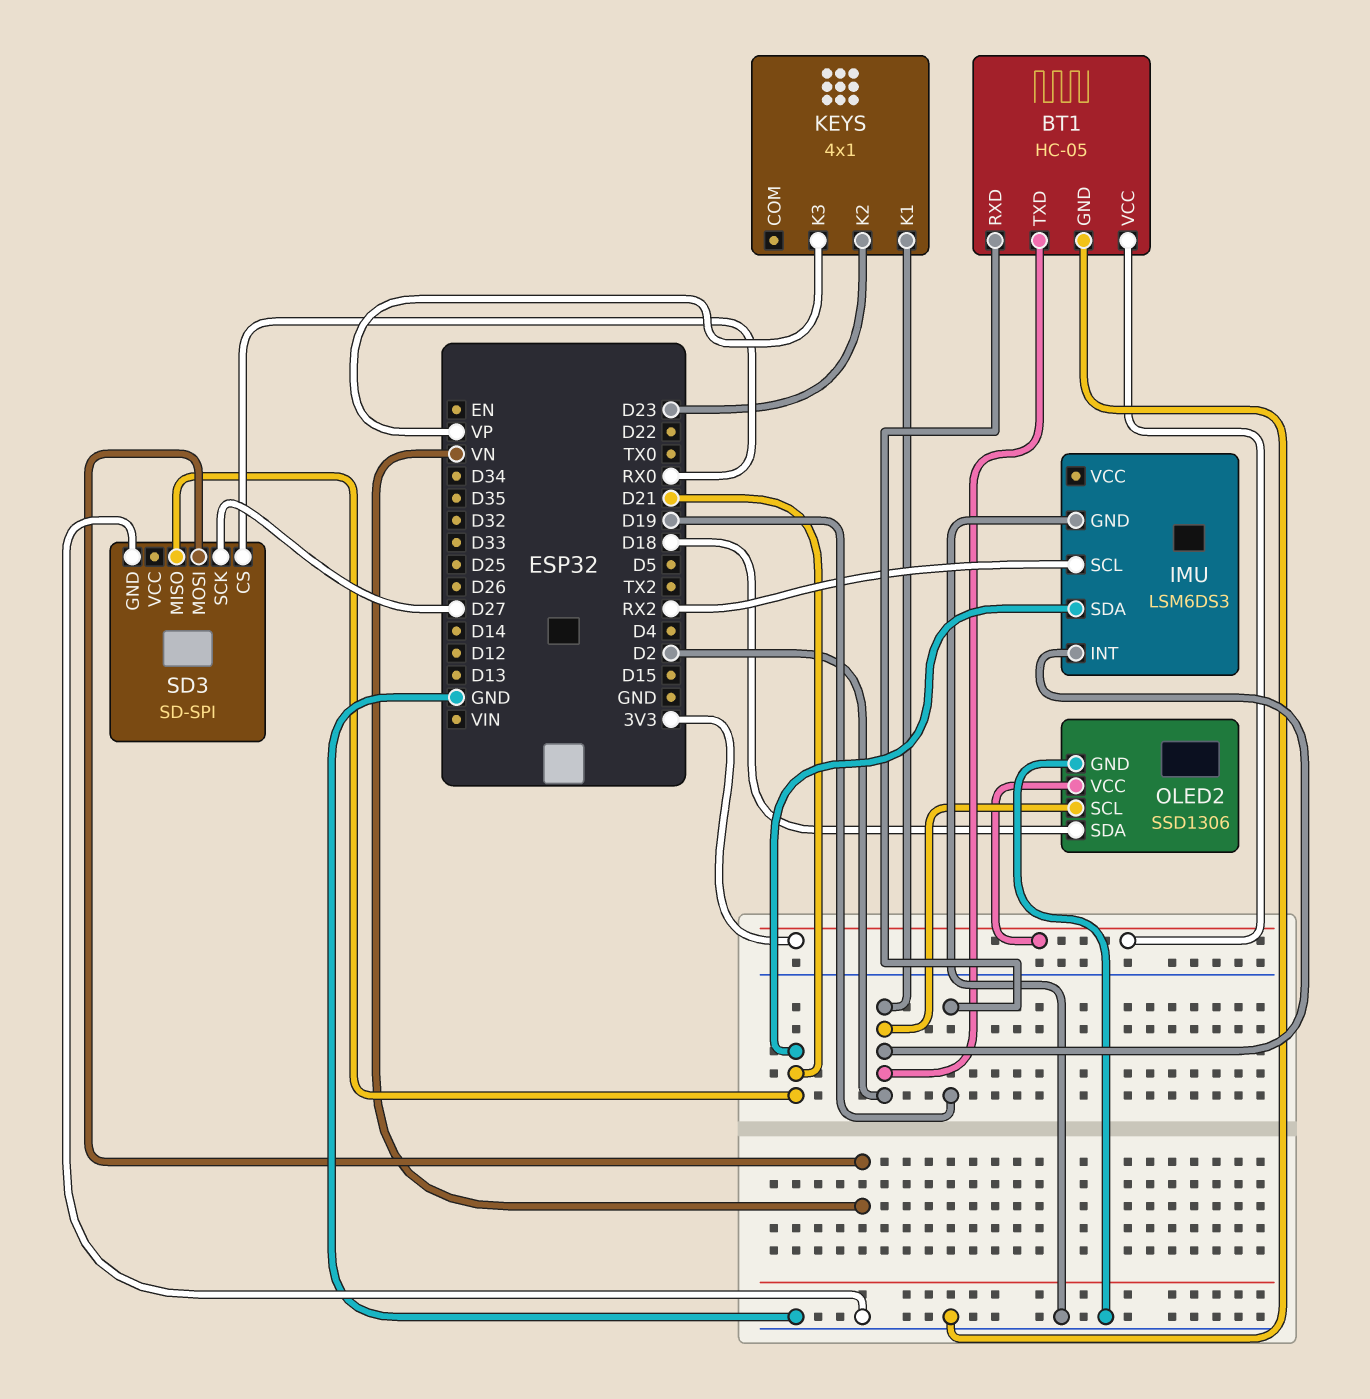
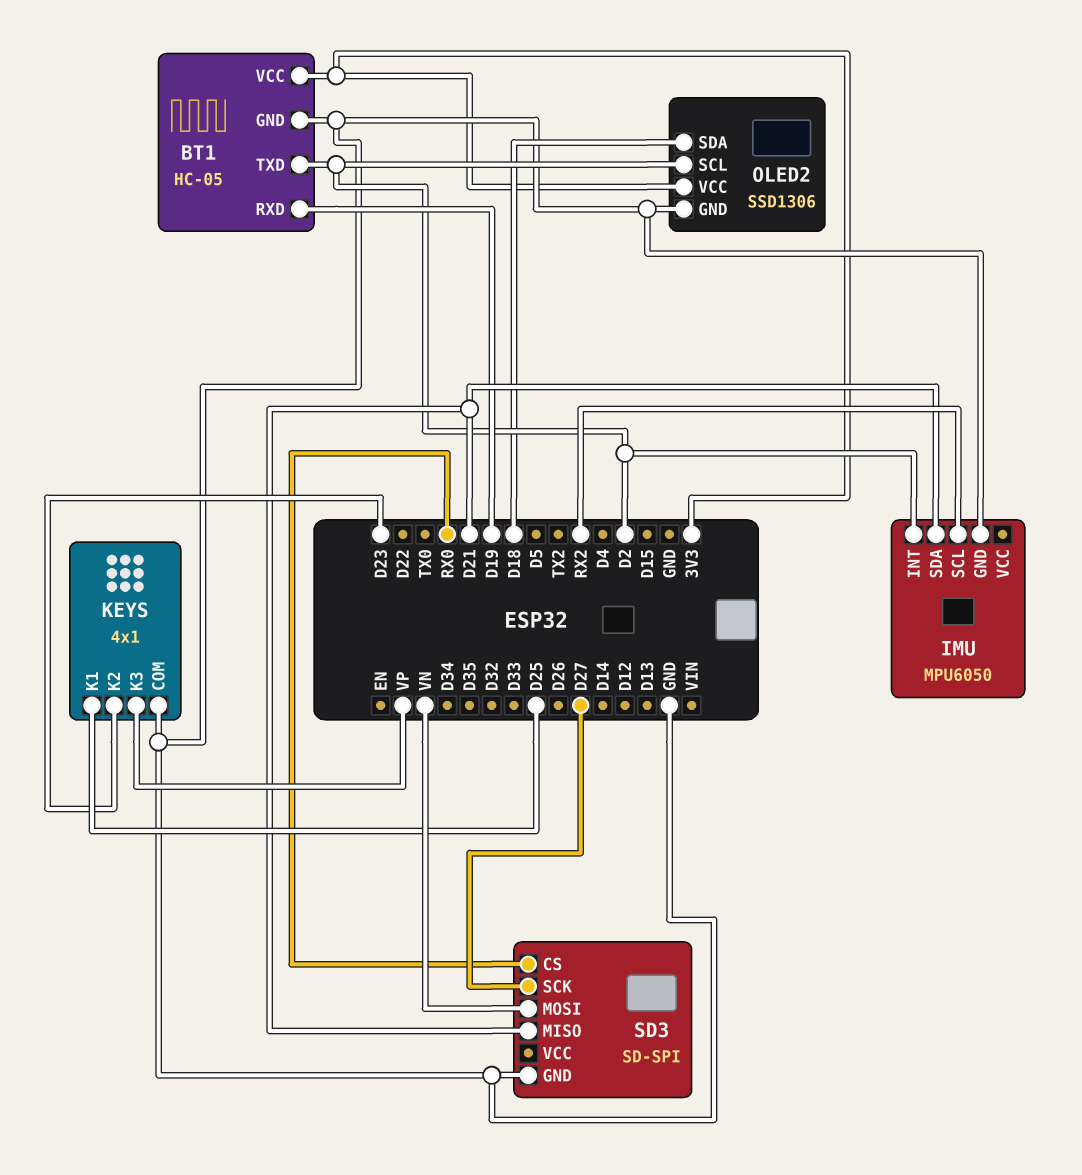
IMU: LSM6DS3 -> MPU6050
KEYS pin COM: none -> GND
KEYS pin K1: D2 -> D25

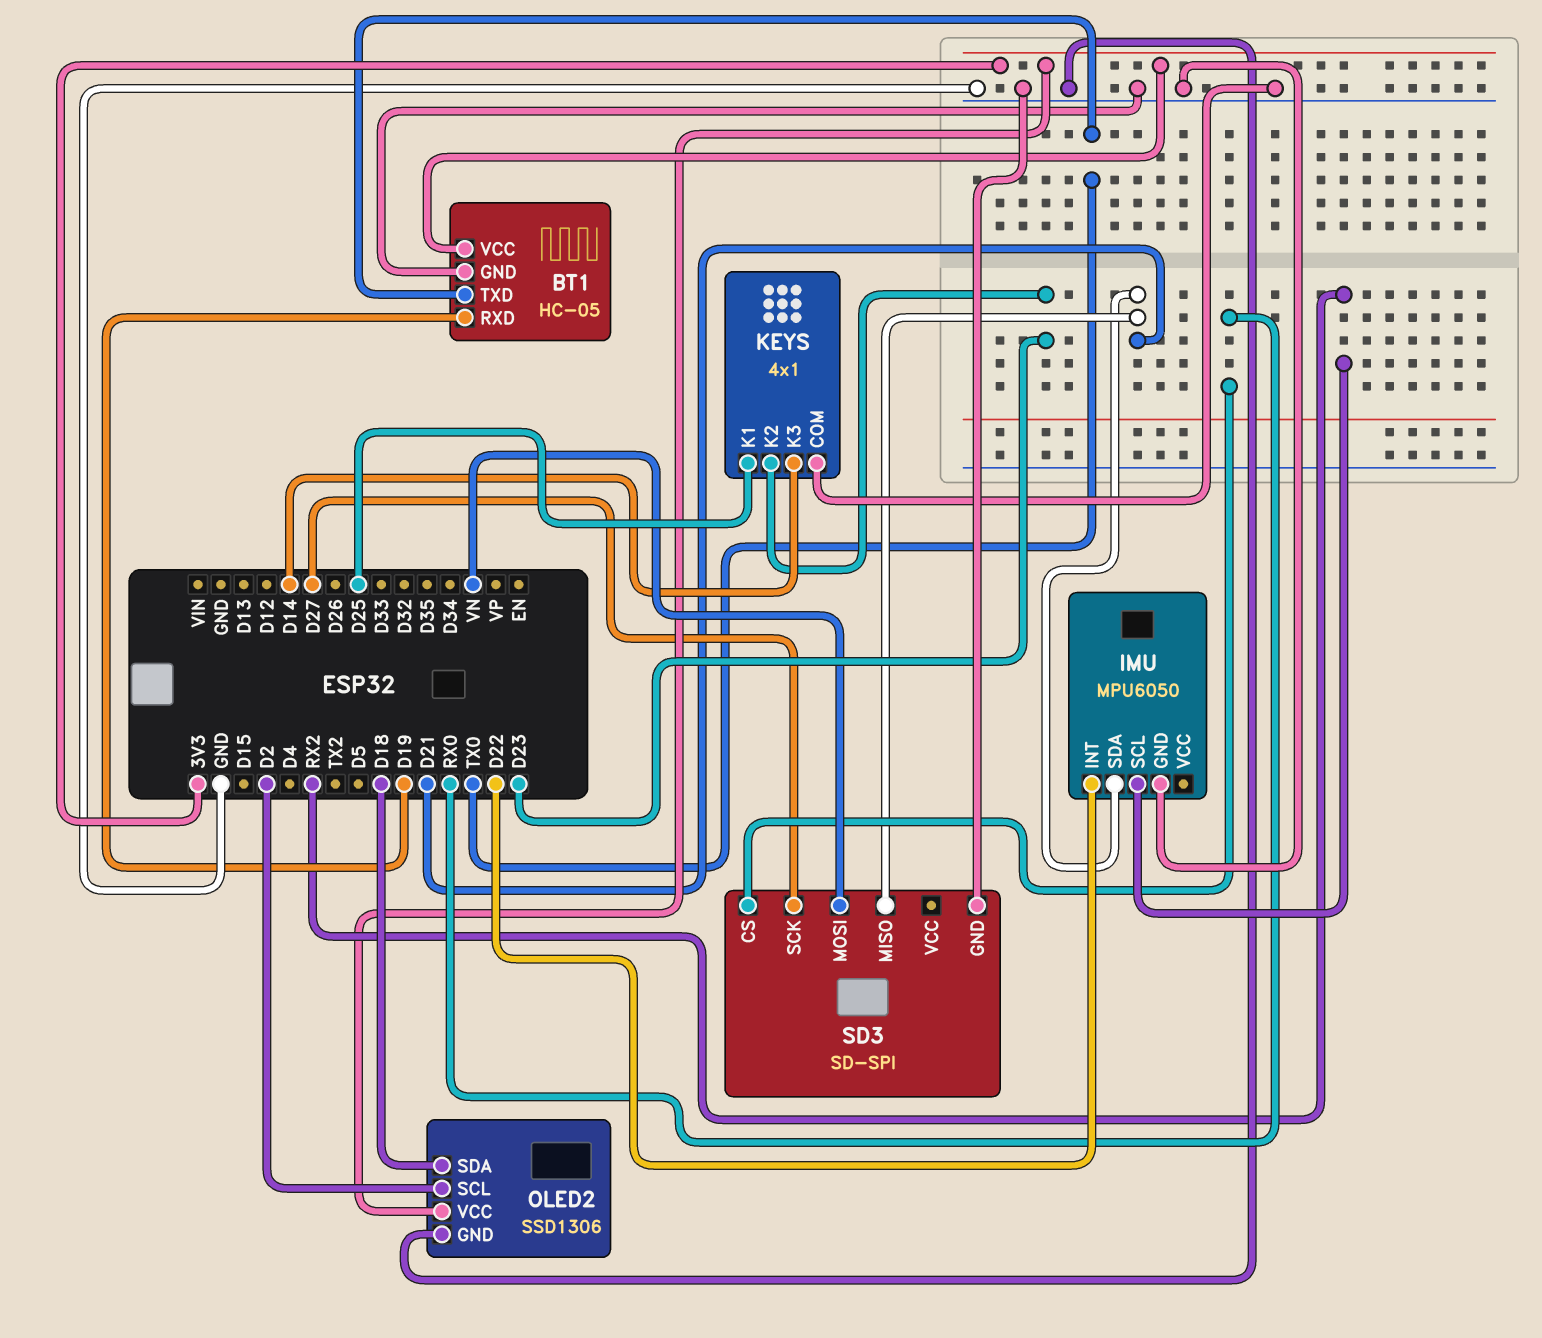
BT1 pin TXD: D2 -> TX0
IMU pin INT: D2 -> D22
KEYS pin K3: VP -> D14

